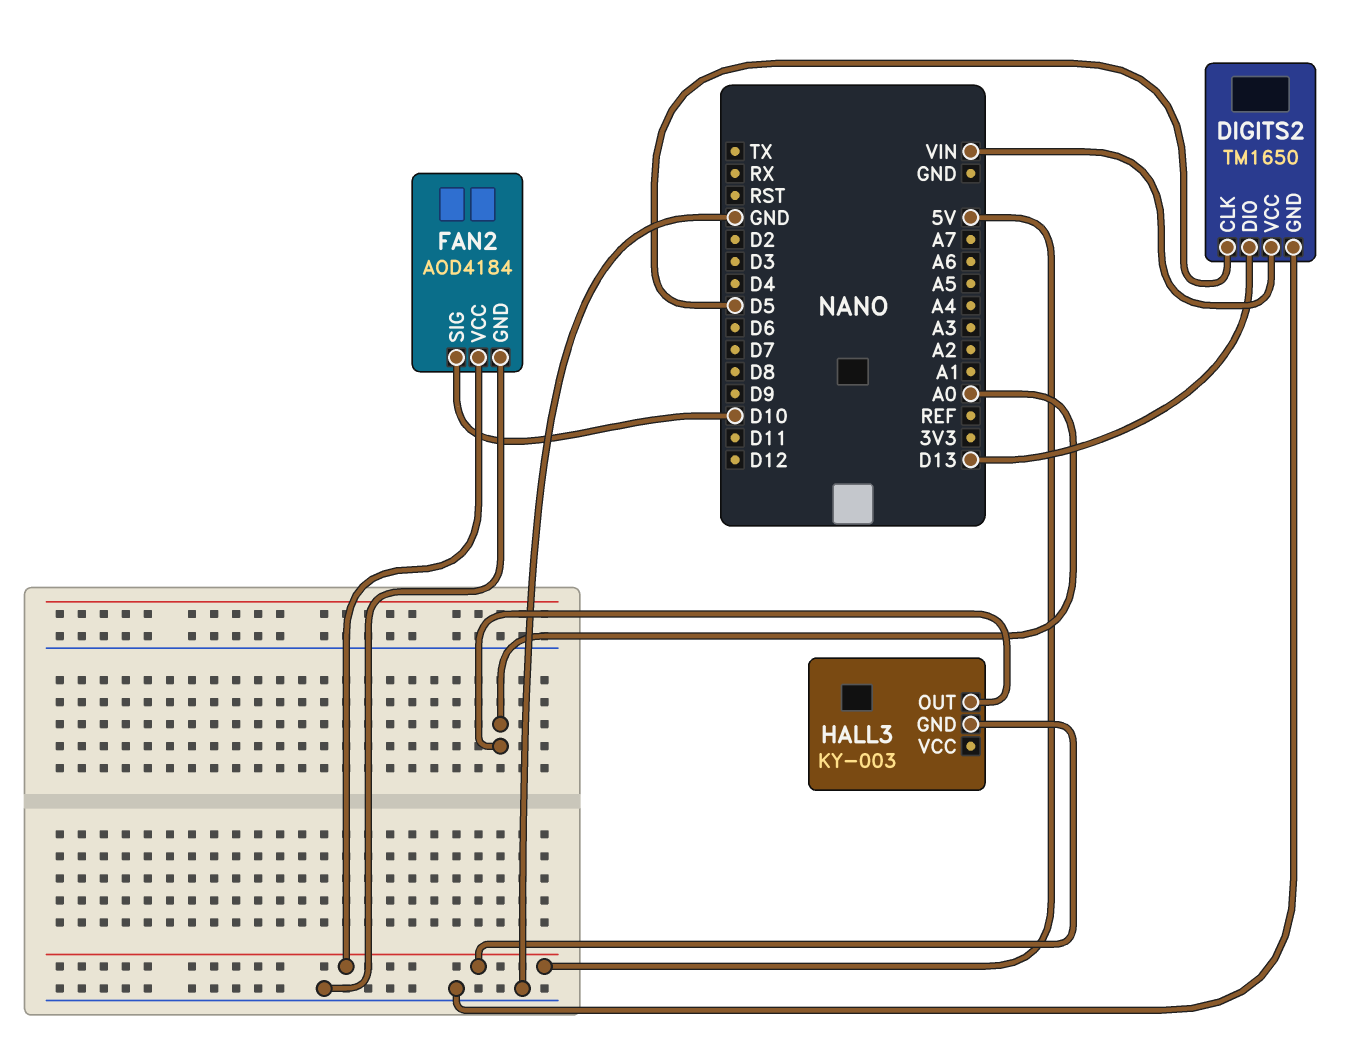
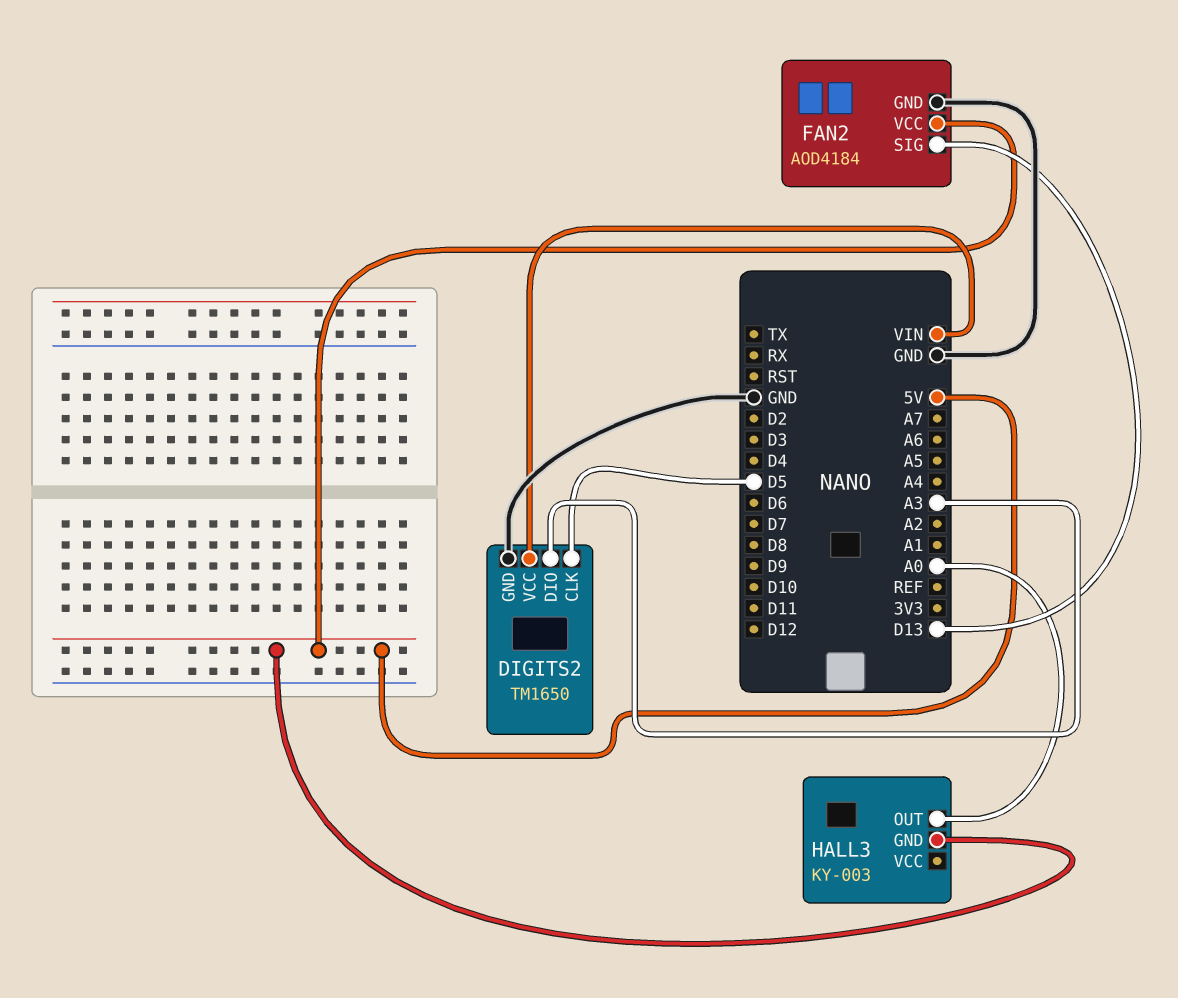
DIGITS2 pin DIO: D13 -> A3
FAN2 pin SIG: D10 -> D13

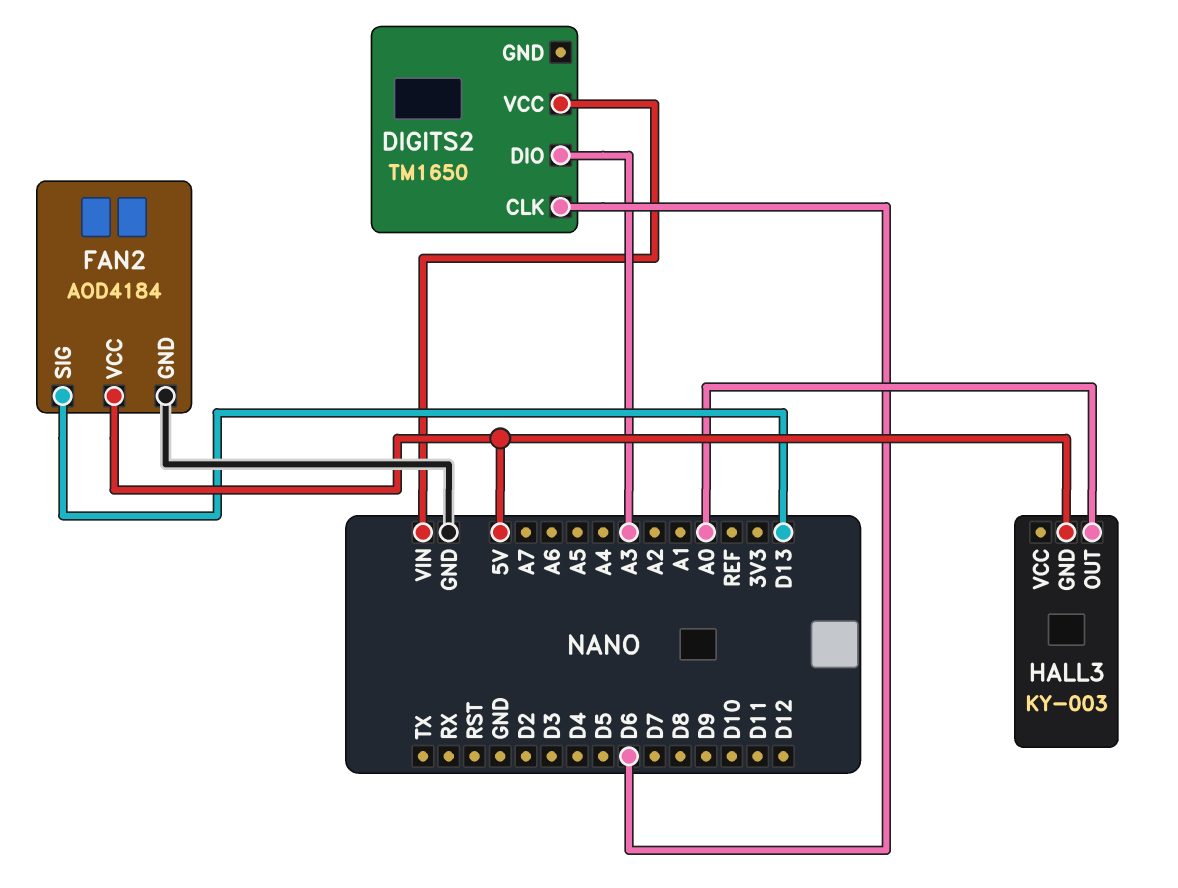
DIGITS2 pin CLK: D5 -> D6
DIGITS2 pin GND: GND -> none

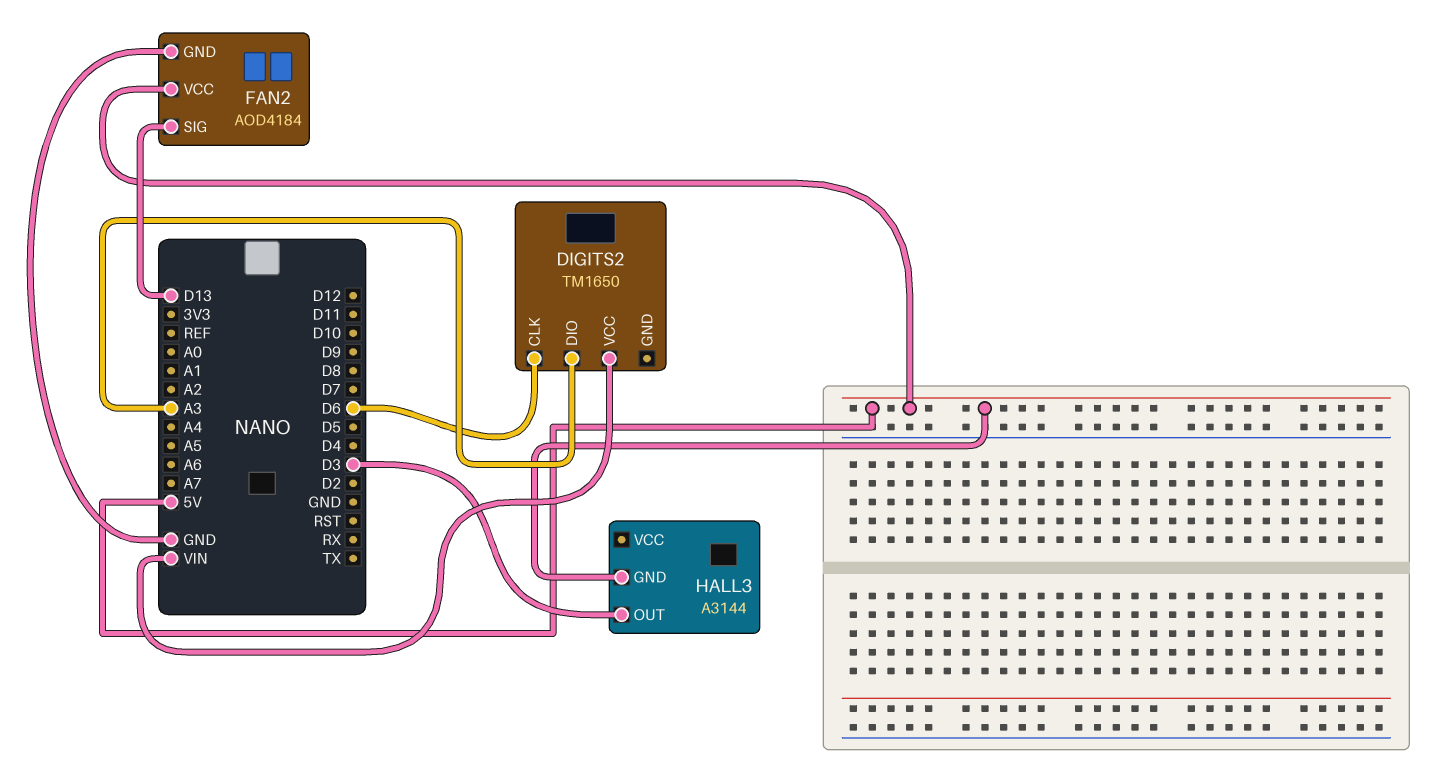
HALL3: KY-003 -> A3144
HALL3 pin OUT: A0 -> D3

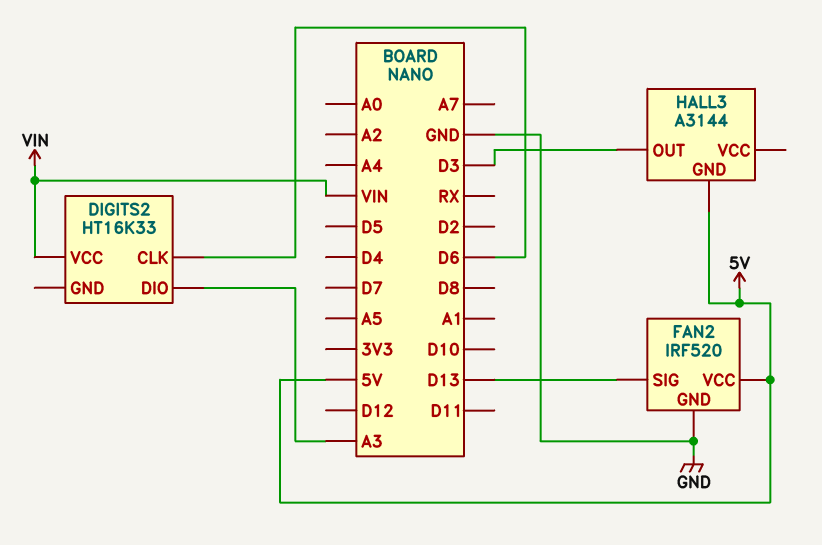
DIGITS2: TM1650 -> HT16K33
FAN2: AOD4184 -> IRF520

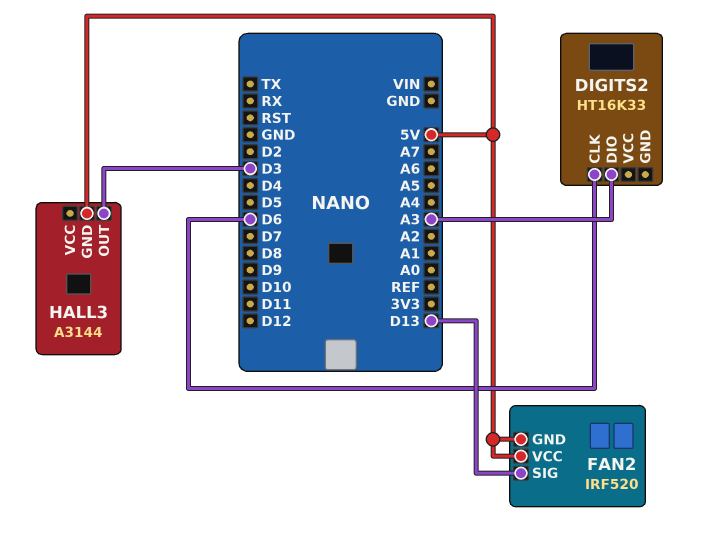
DIGITS2 pin VCC: VIN -> none
FAN2 pin GND: GND -> 5V

